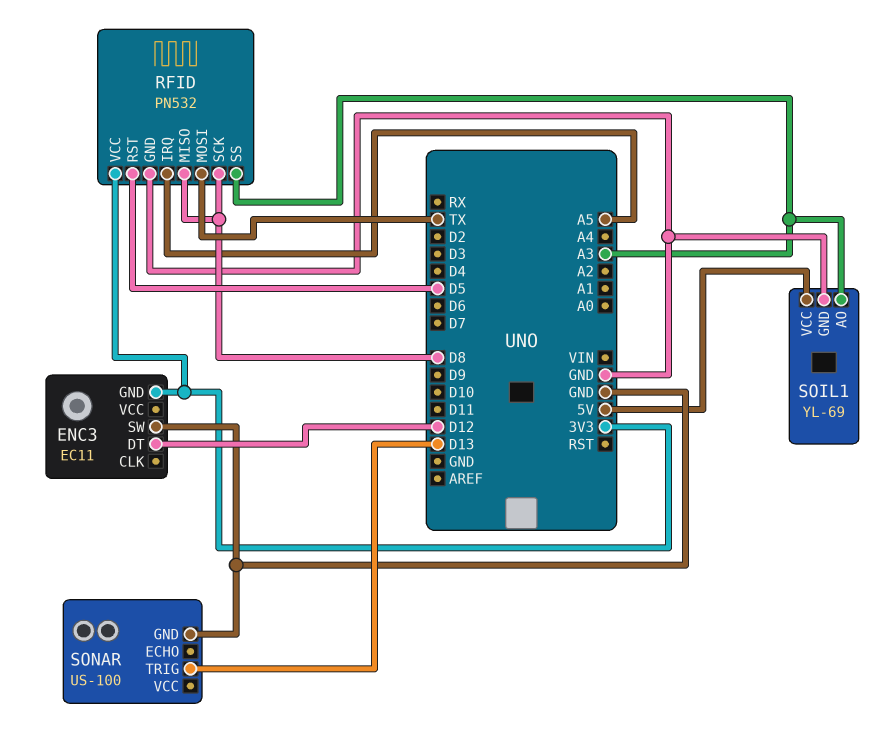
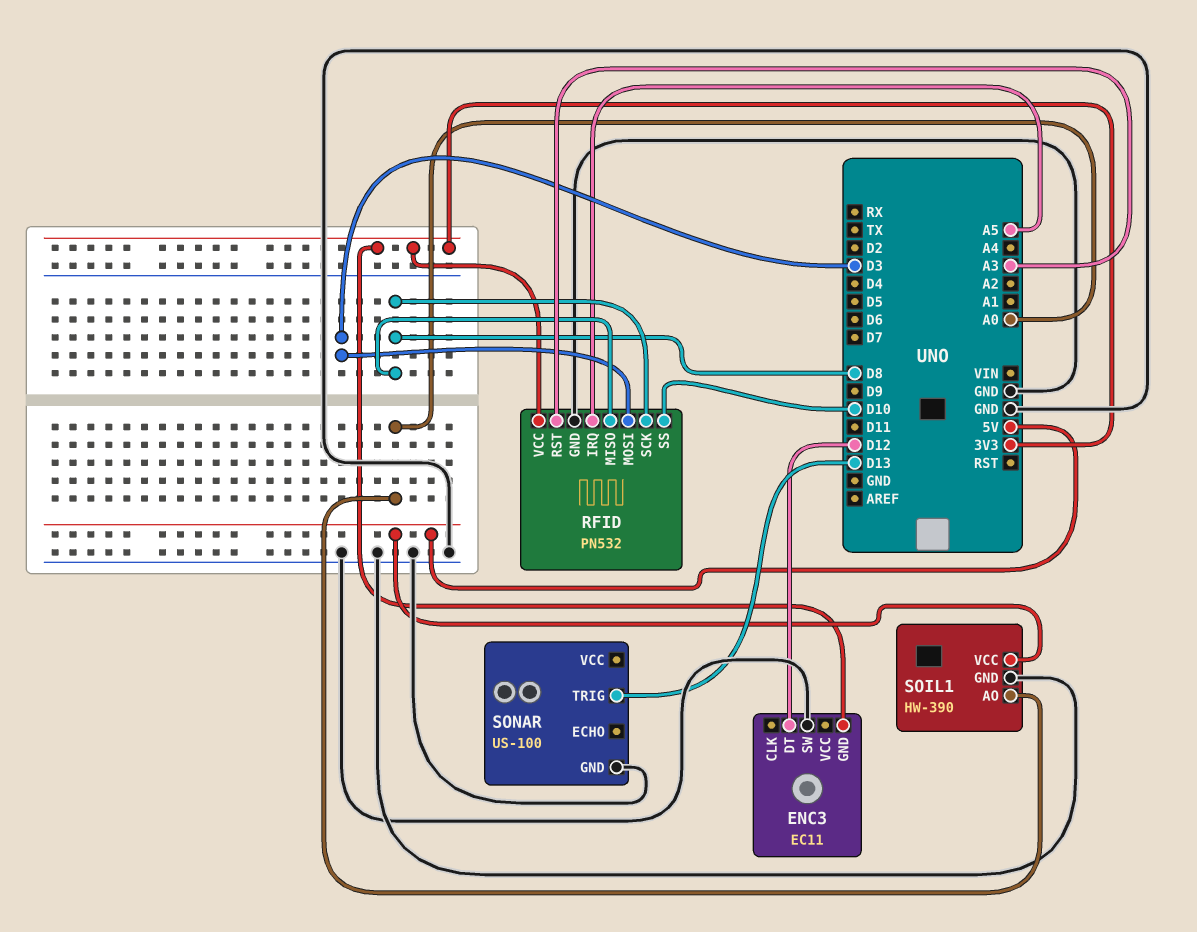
RFID pin MOSI: TX -> D3
RFID pin RST: D5 -> A3
RFID pin SS: A3 -> D10
SOIL1: YL-69 -> HW-390
SOIL1 pin AO: A3 -> A0

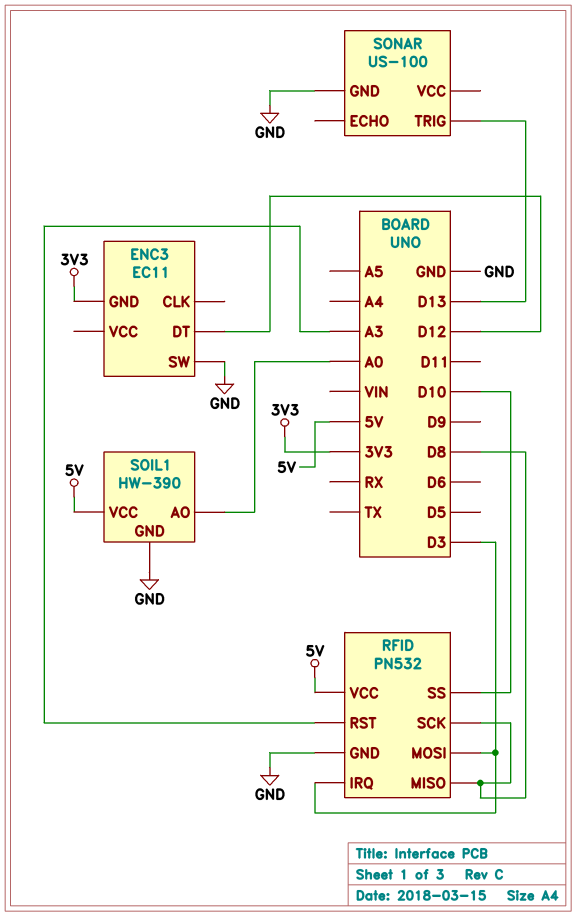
RFID pin IRQ: A5 -> D3
RFID pin VCC: 3V3 -> 5V

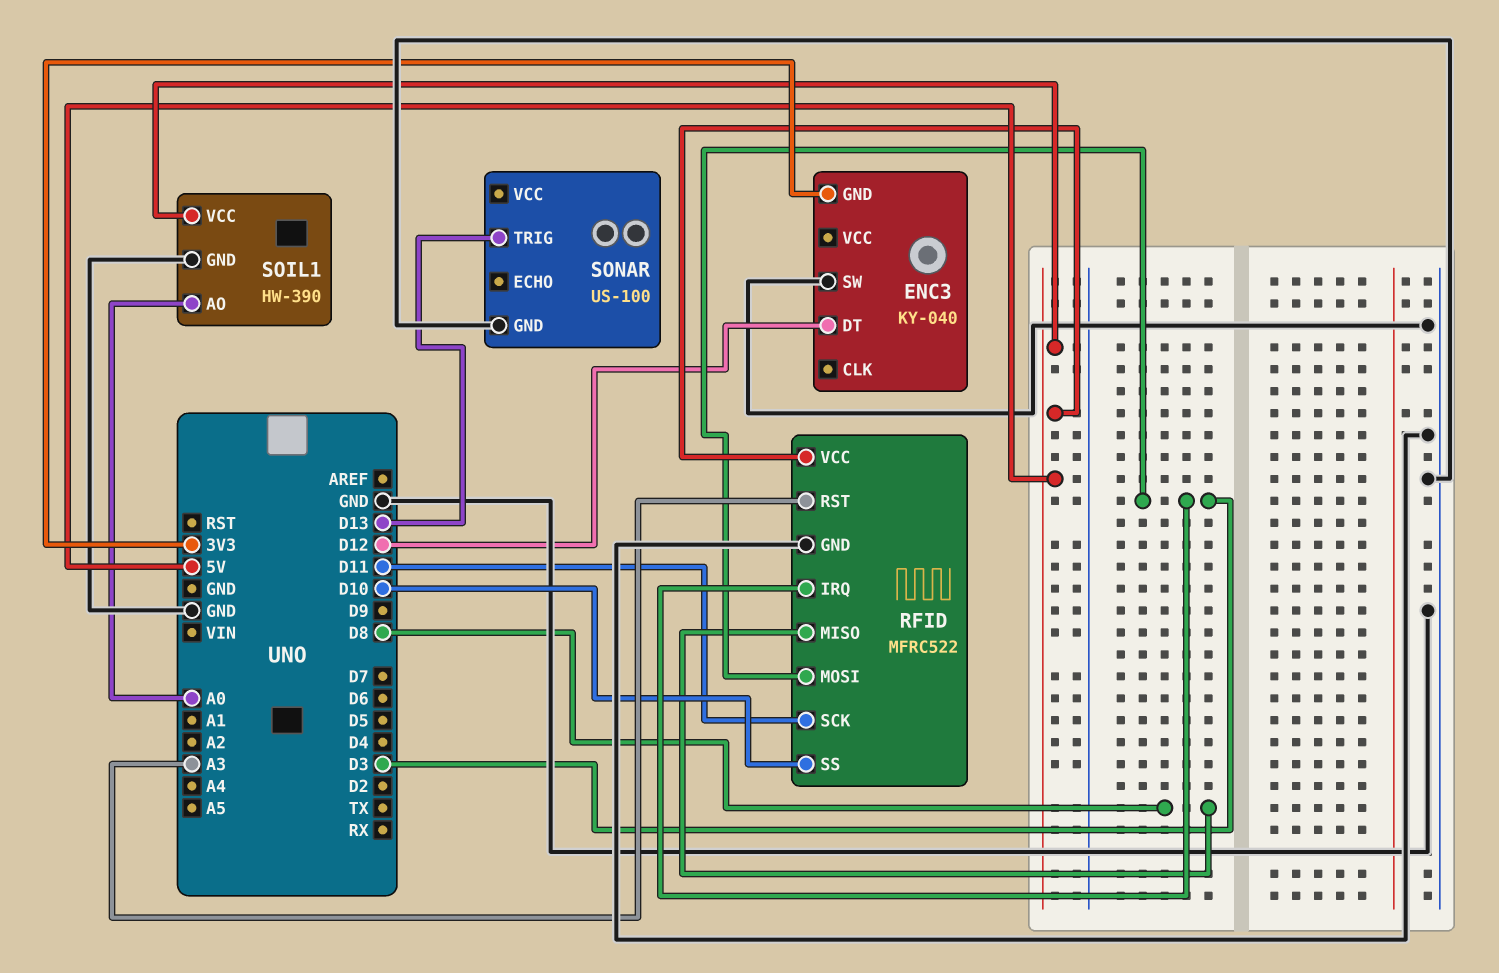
ENC3: EC11 -> KY-040
RFID: PN532 -> MFRC522
RFID pin SCK: D8 -> D11

